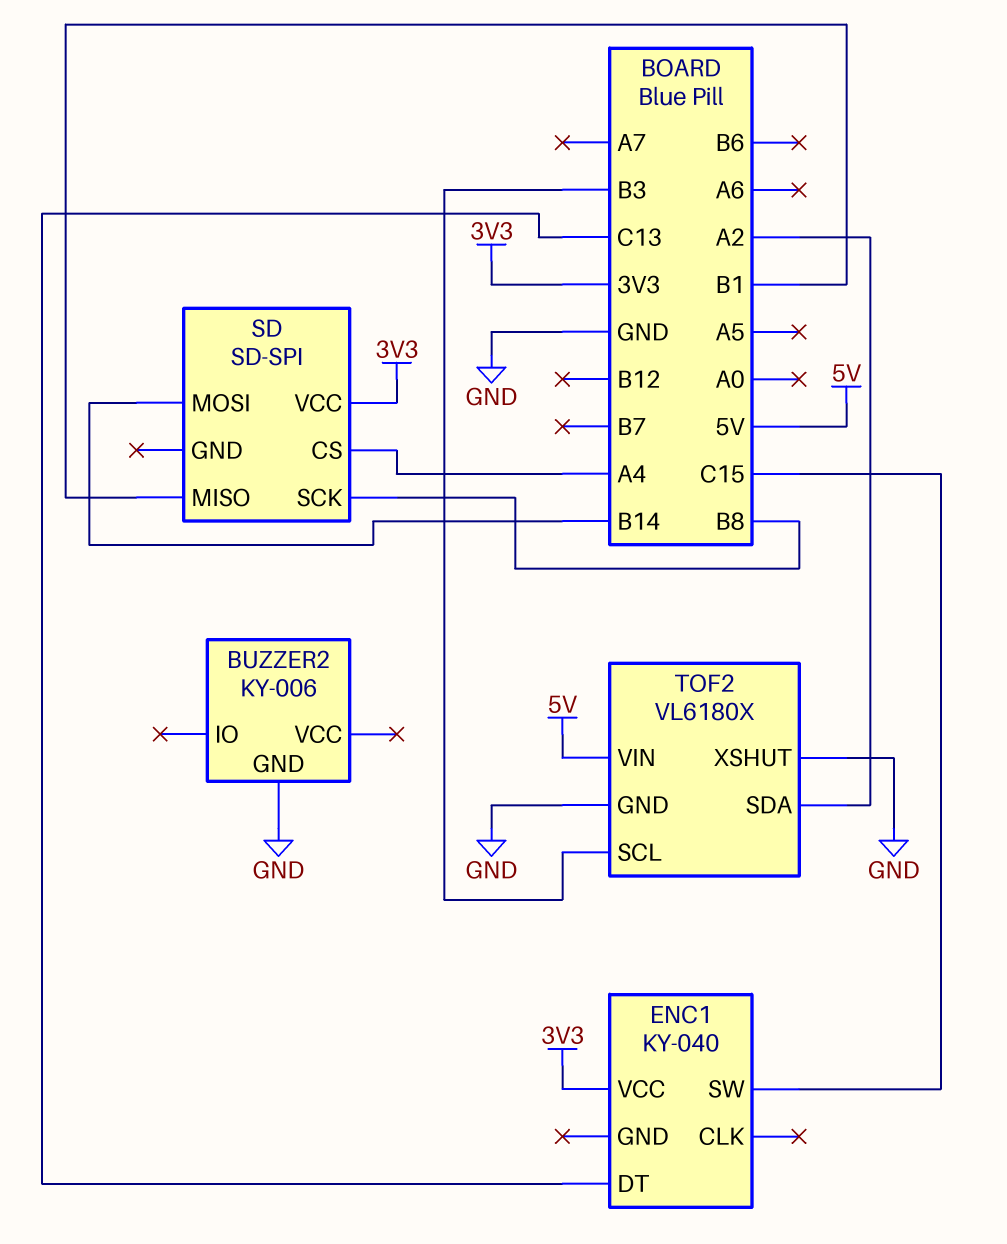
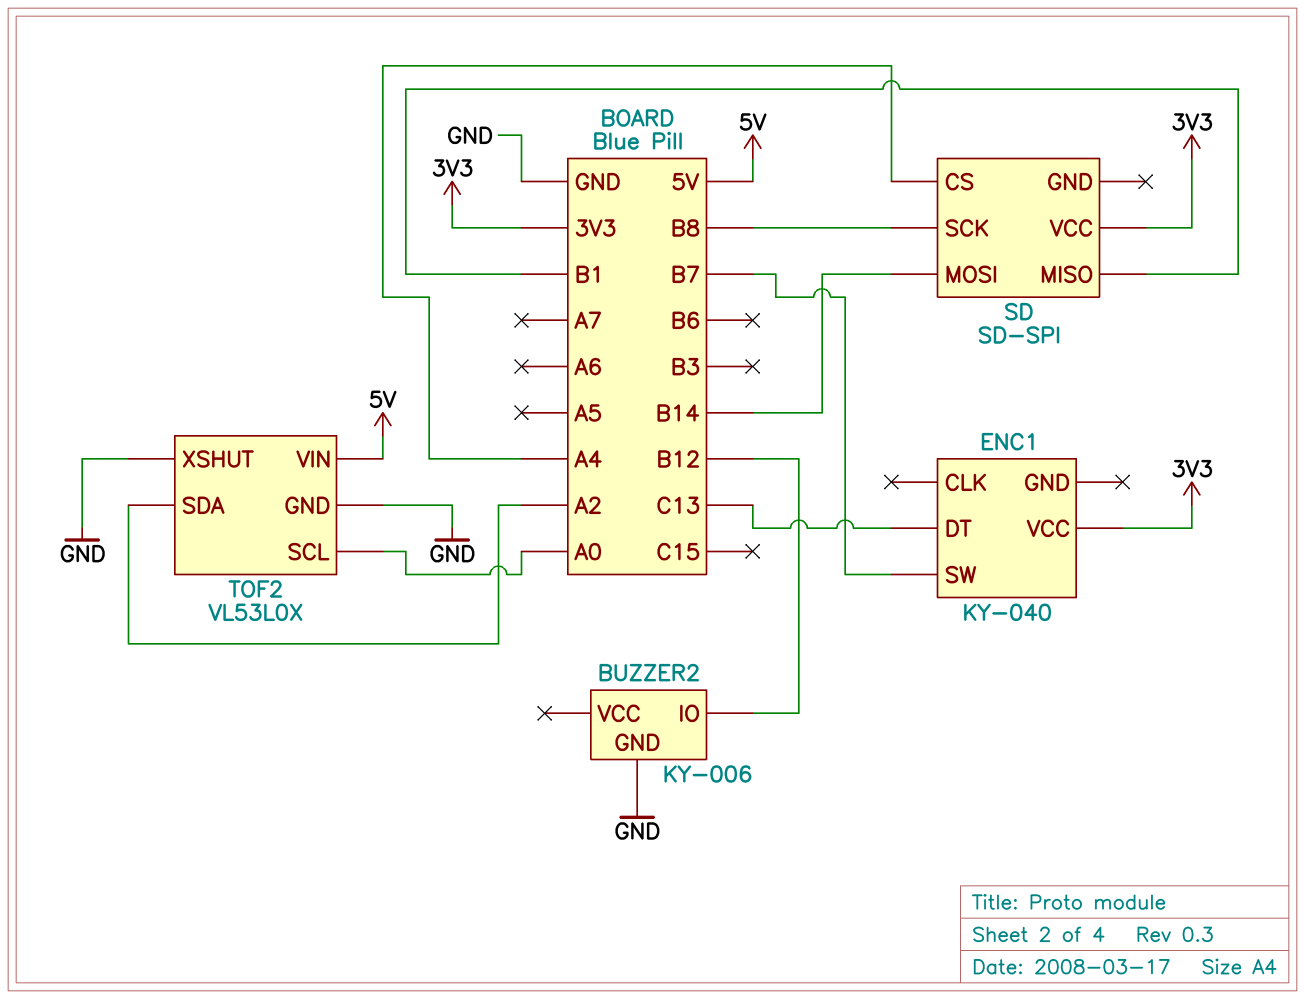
BUZZER2 pin IO: none -> B12
ENC1 pin SW: C15 -> B7
TOF2: VL6180X -> VL53L0X
TOF2 pin SCL: B3 -> A0

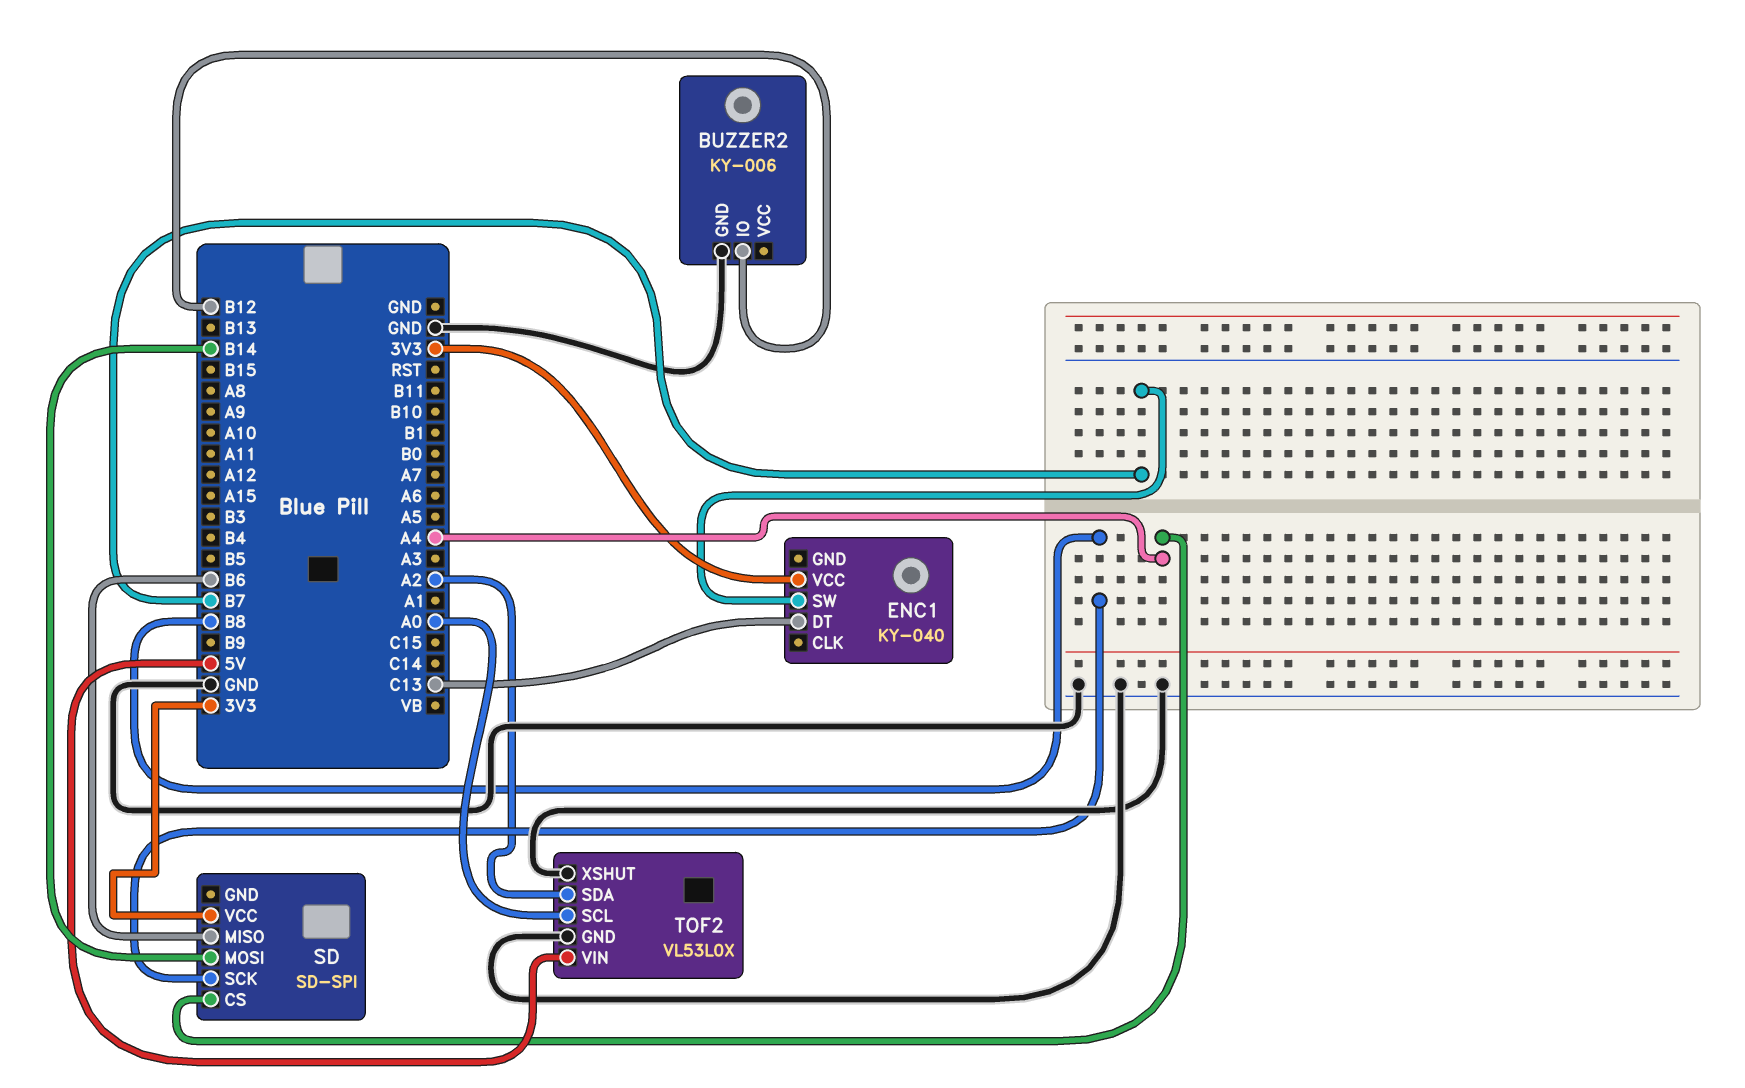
SD pin MISO: B1 -> B6

